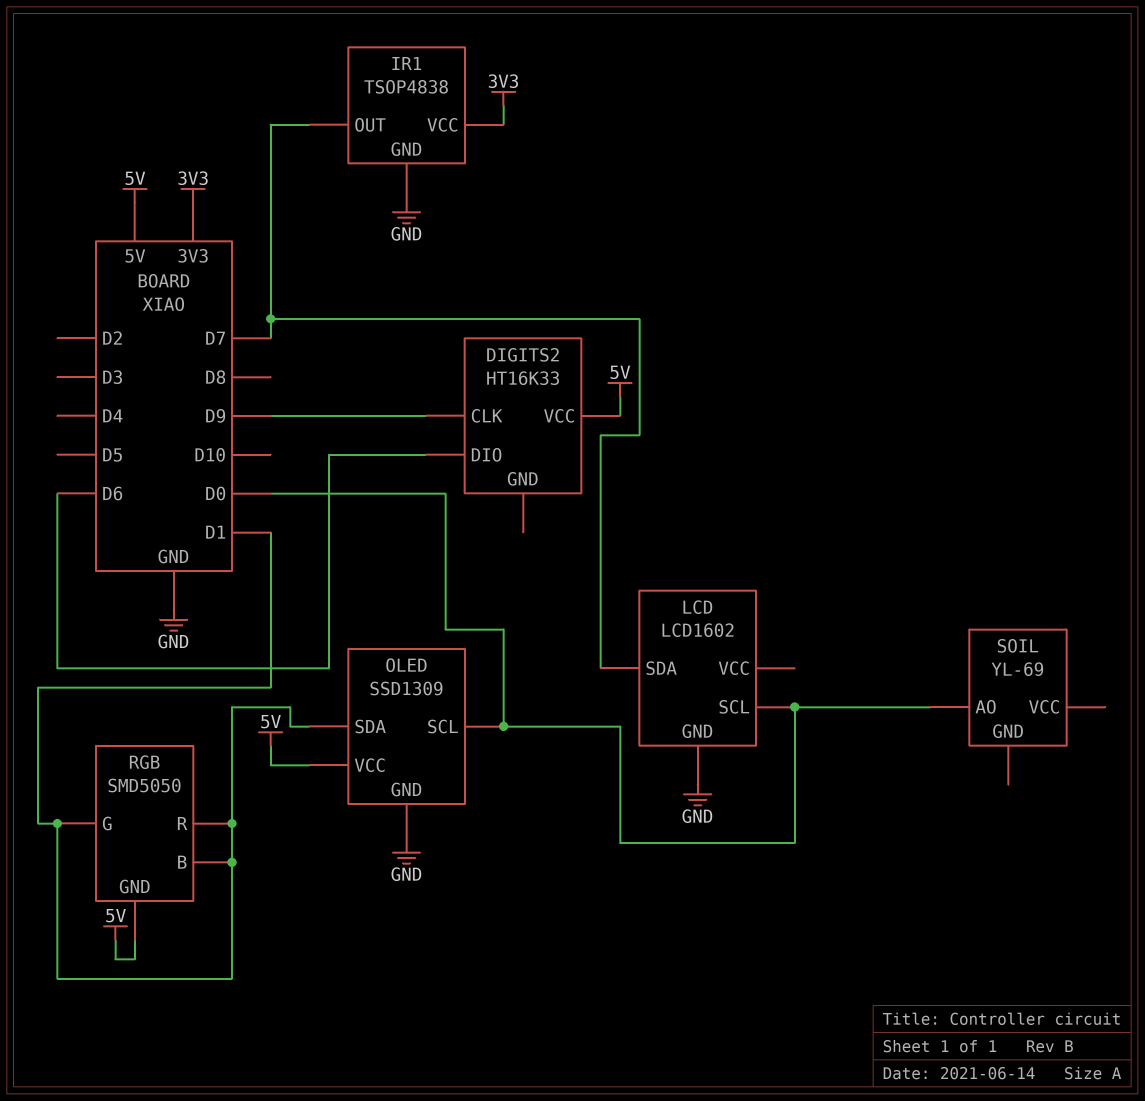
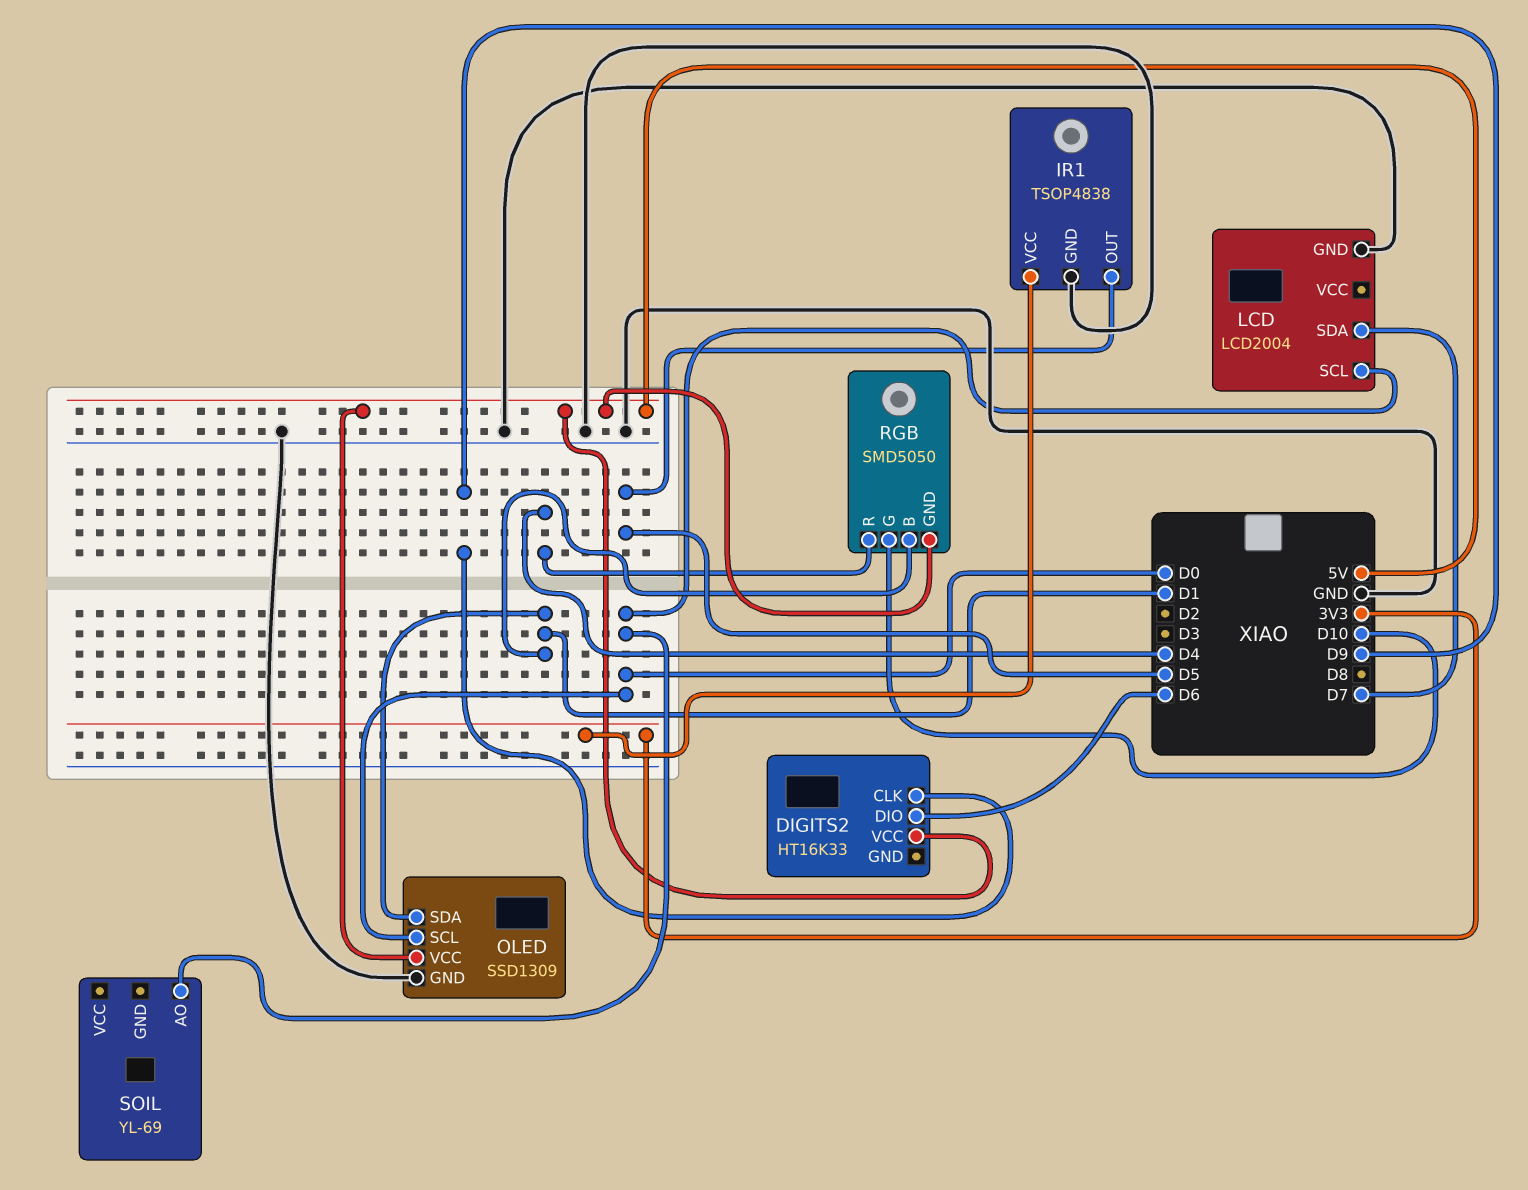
IR1 pin OUT: D7 -> D5
LCD: LCD1602 -> LCD2004
RGB pin G: D1 -> D10
RGB pin R: D1 -> D4

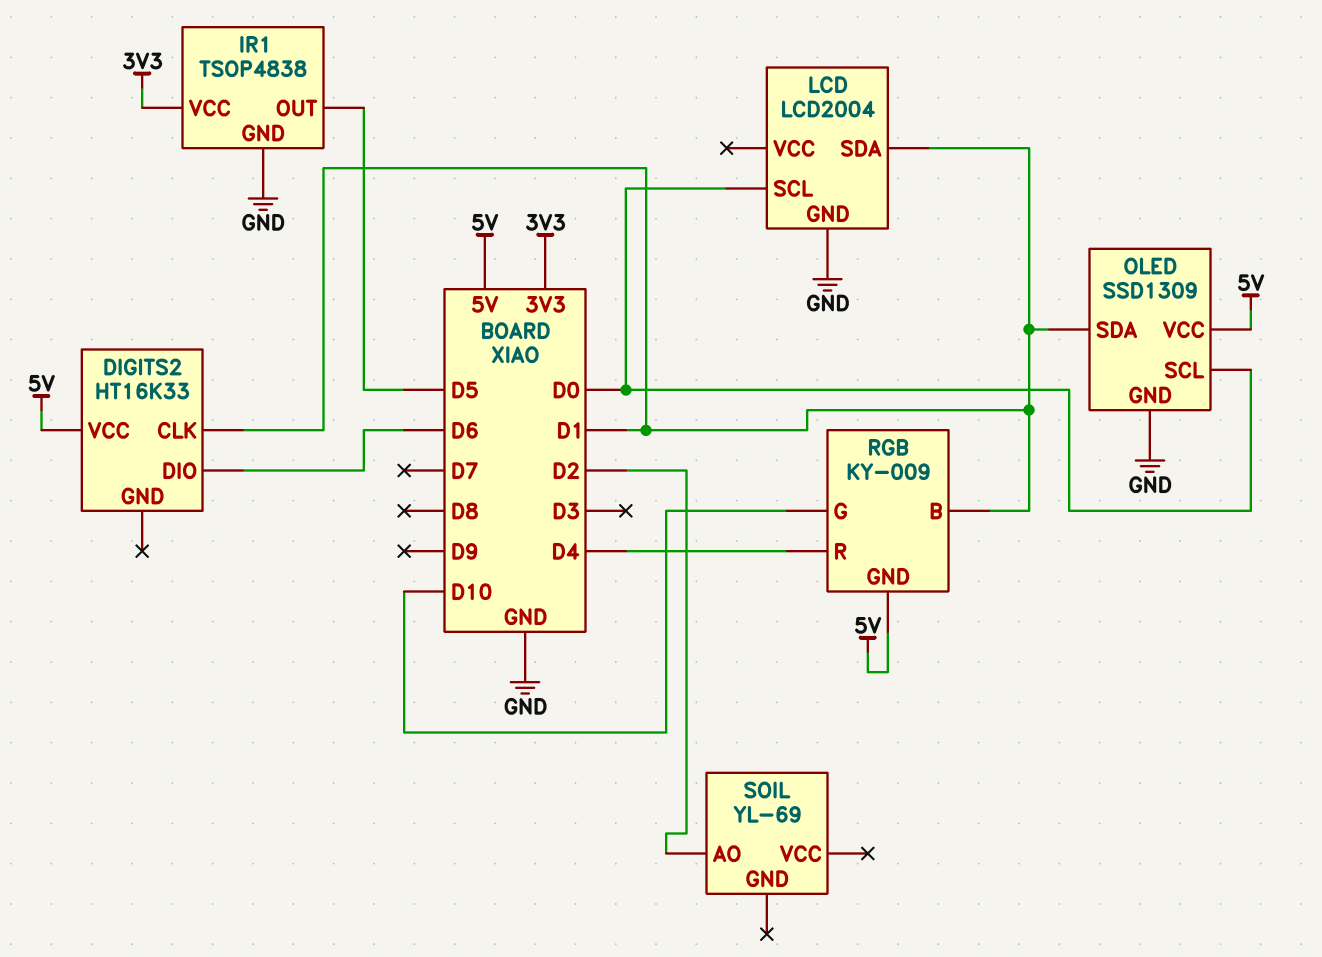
DIGITS2 pin CLK: D9 -> D1
LCD pin SDA: D7 -> D1
RGB: SMD5050 -> KY-009
SOIL pin AO: D0 -> D2

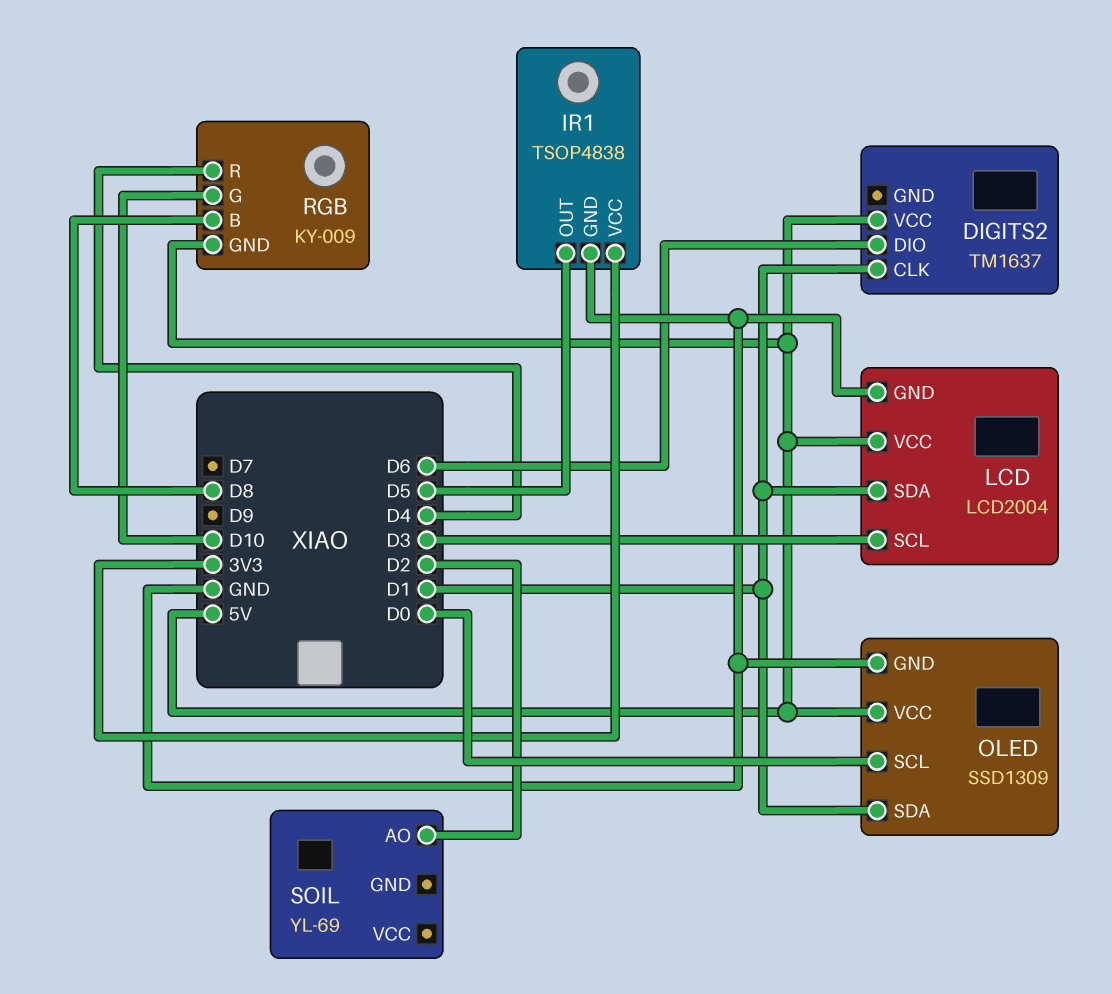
DIGITS2: HT16K33 -> TM1637
LCD pin SCL: D0 -> D3
LCD pin VCC: none -> 5V
RGB pin B: D1 -> D8

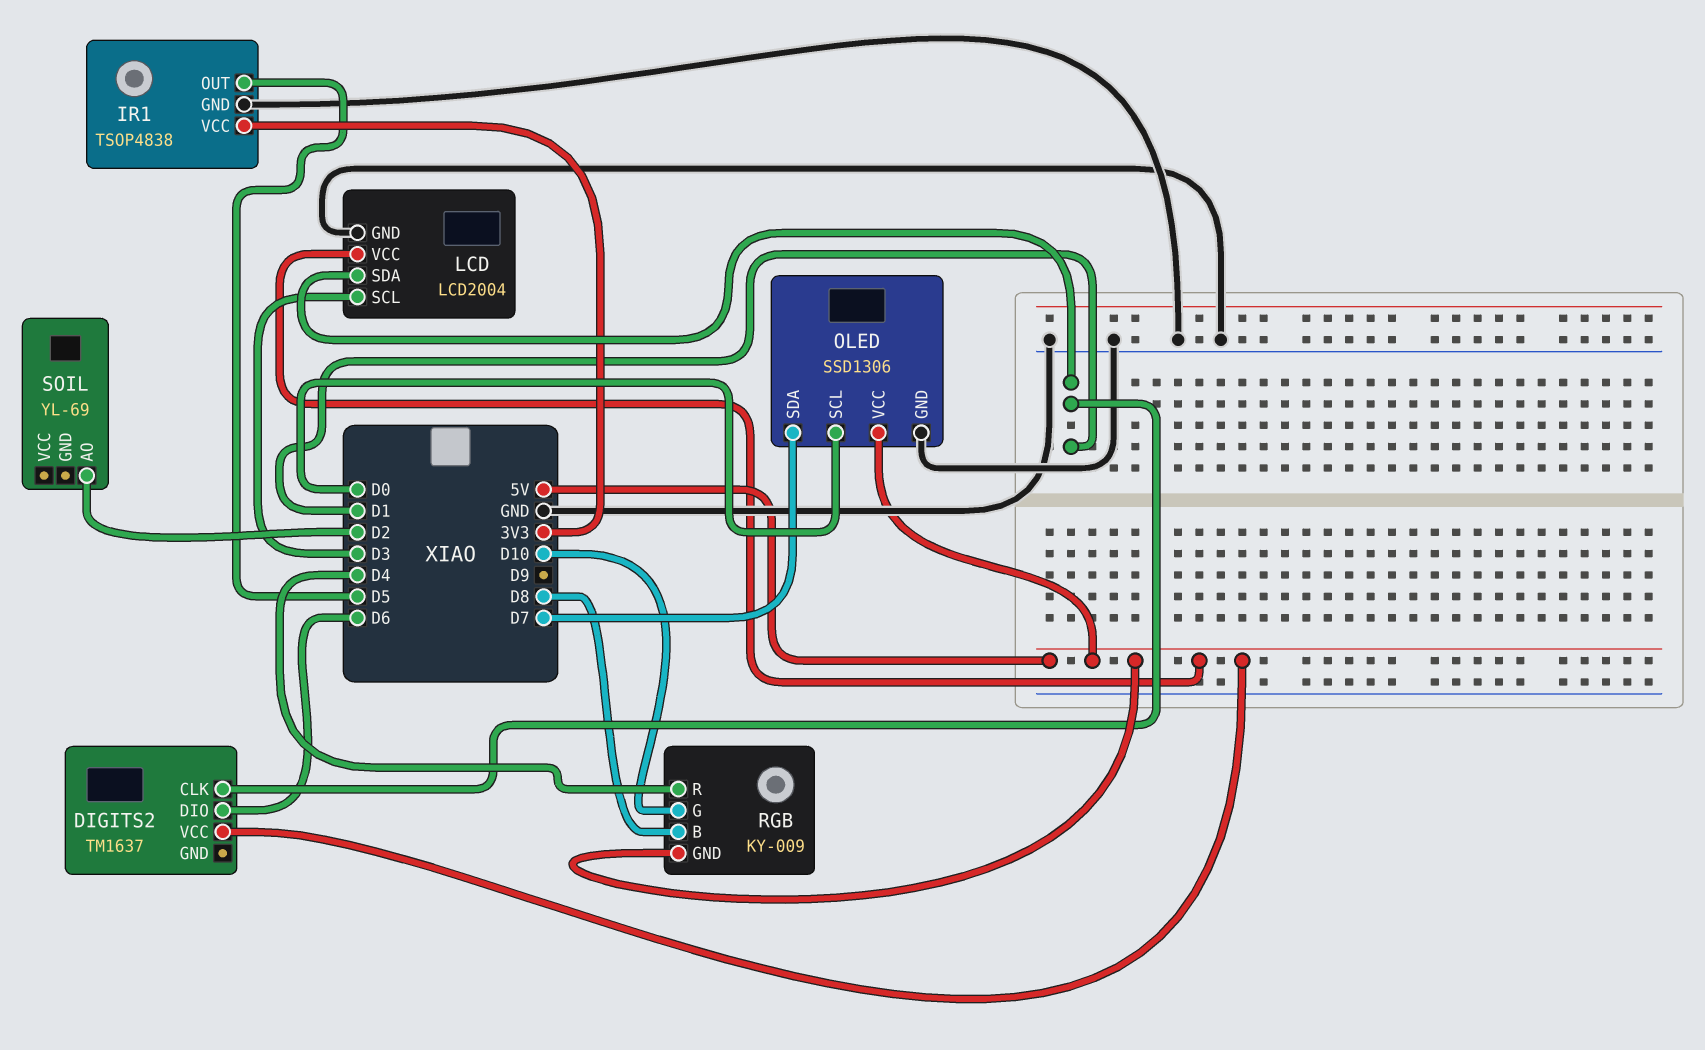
OLED: SSD1309 -> SSD1306
OLED pin SDA: D1 -> D7

